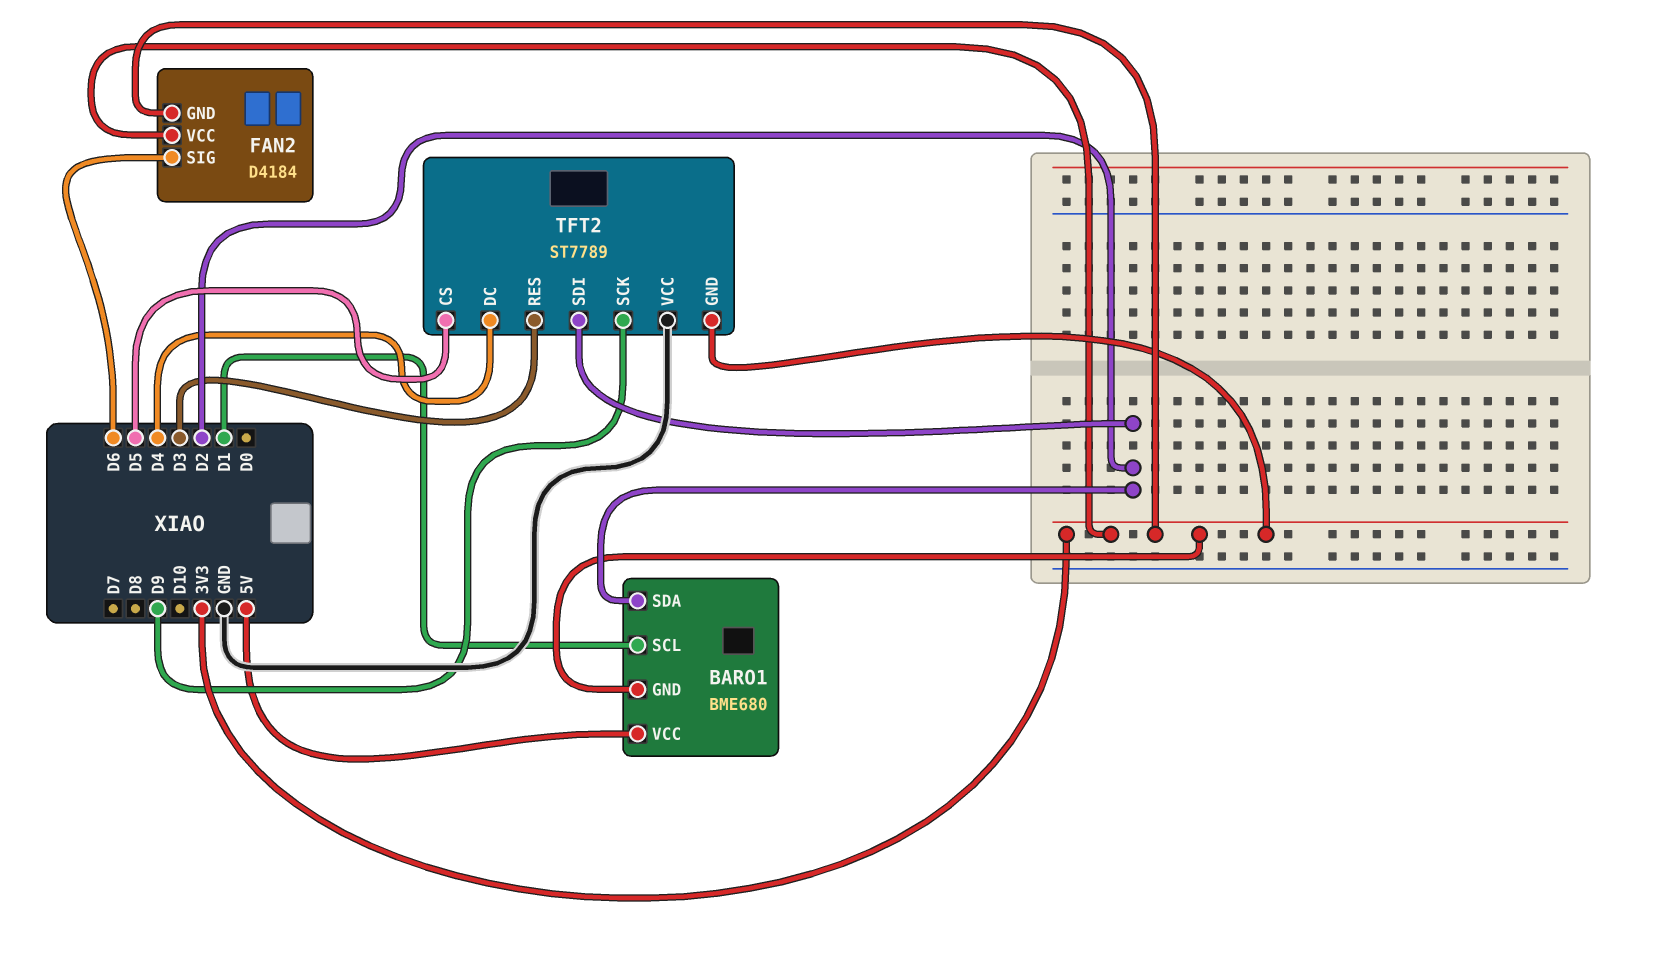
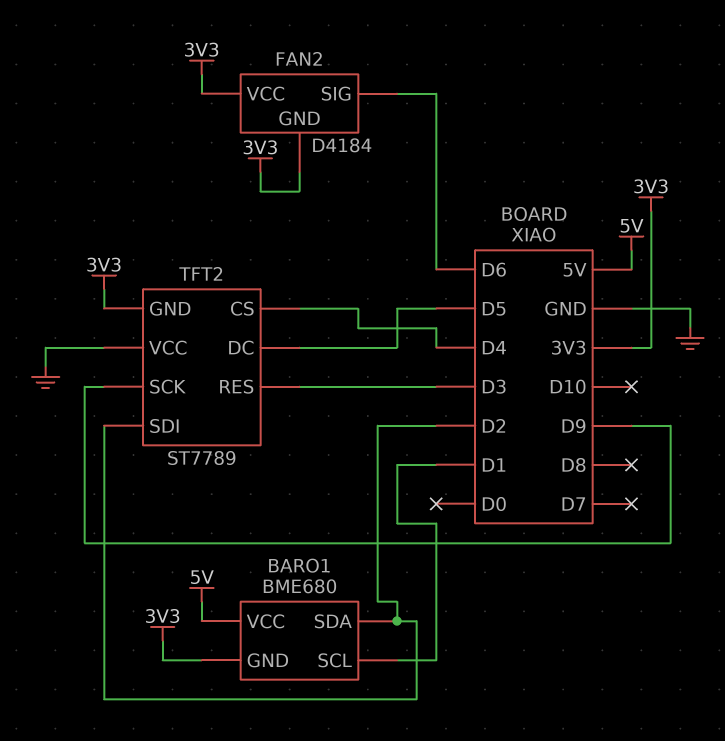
TFT2 pin CS: D5 -> D4
TFT2 pin DC: D4 -> D5

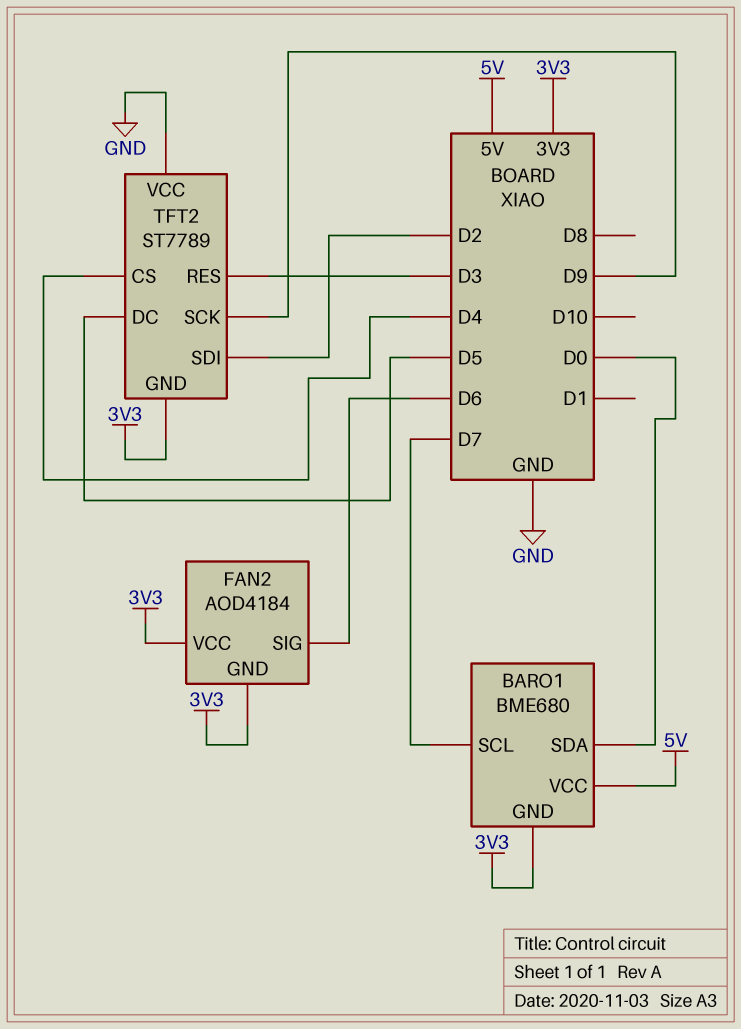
BARO1 pin SCL: D1 -> D7
BARO1 pin SDA: D2 -> D0
FAN2: D4184 -> AOD4184

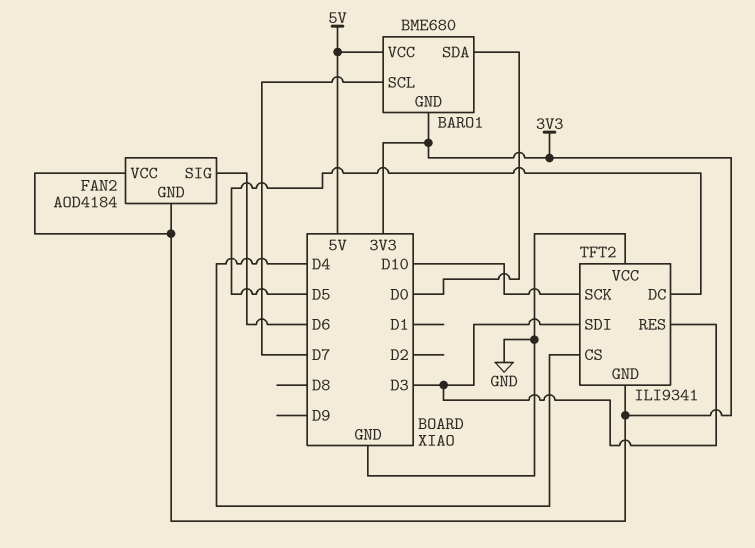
TFT2: ST7789 -> ILI9341
TFT2 pin SCK: D9 -> D10
TFT2 pin SDI: D2 -> D3

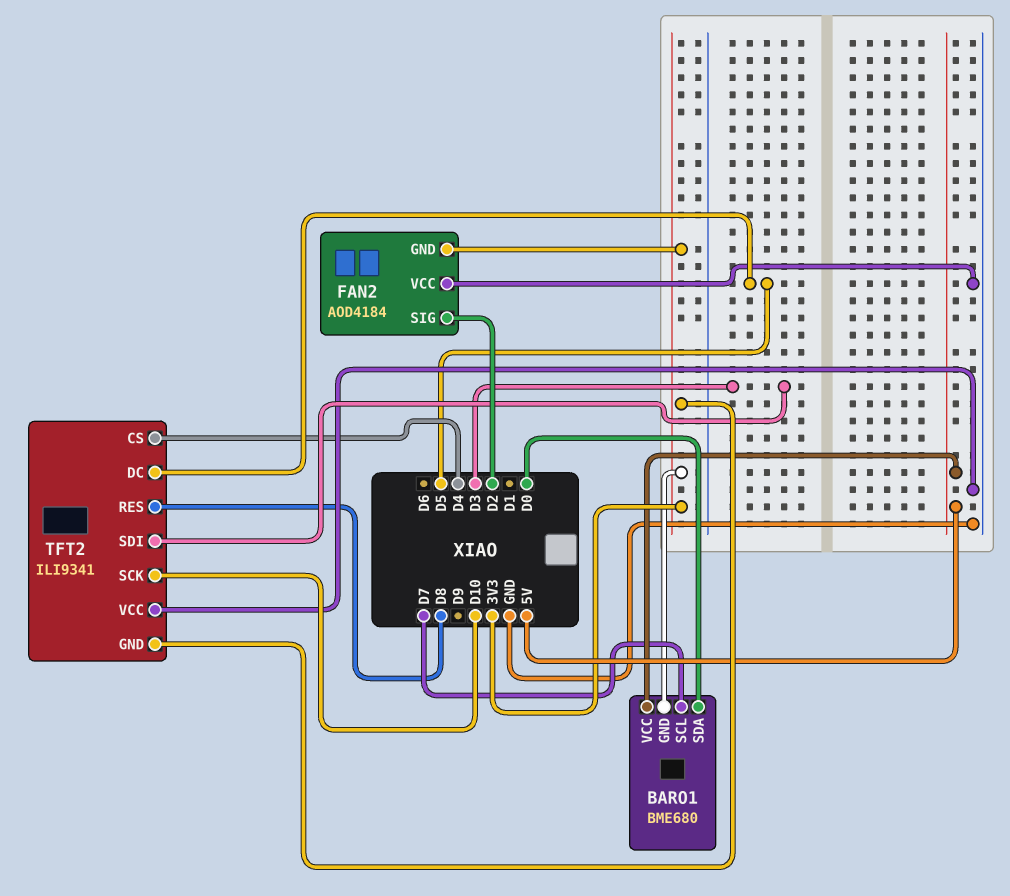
FAN2 pin SIG: D6 -> D2
FAN2 pin VCC: 3V3 -> GND
TFT2 pin RES: D3 -> D8

